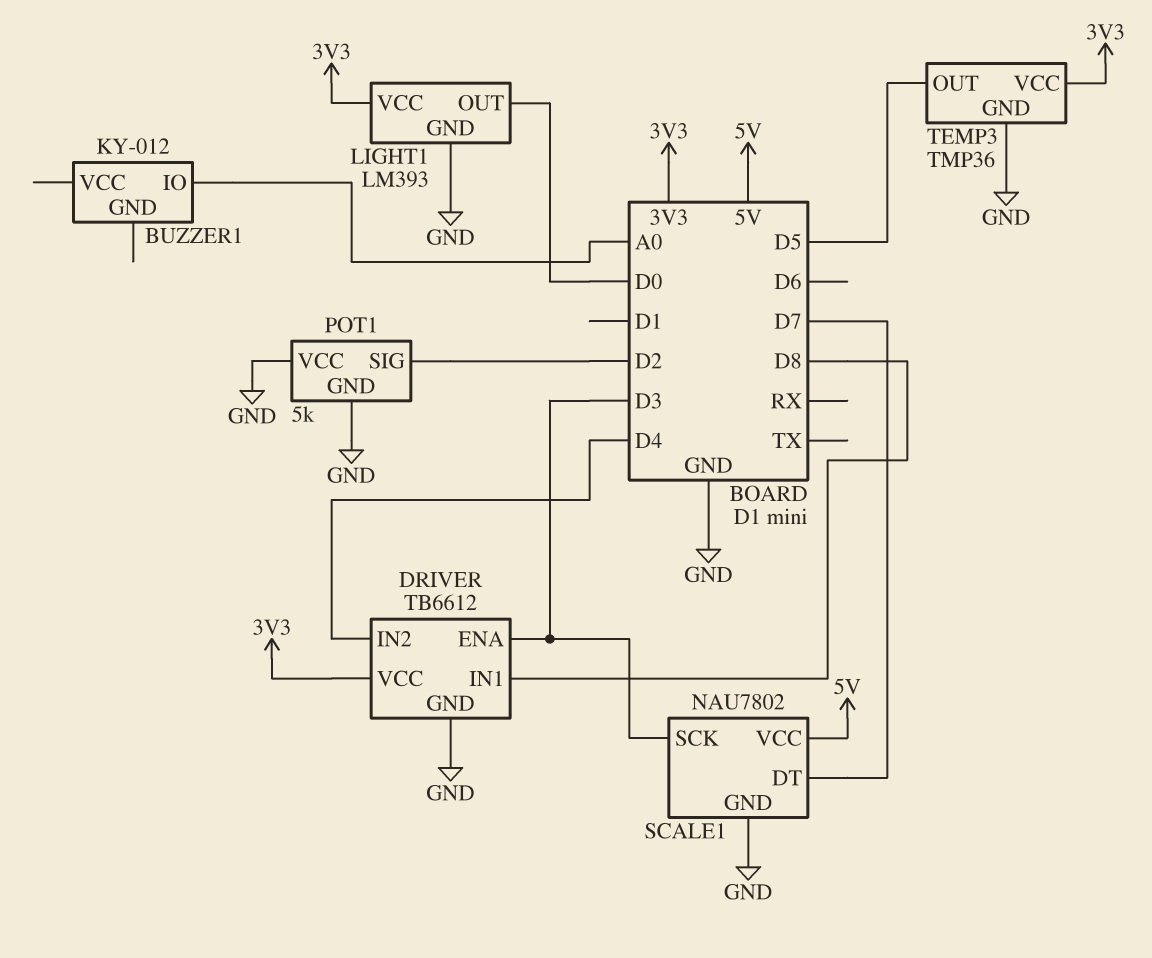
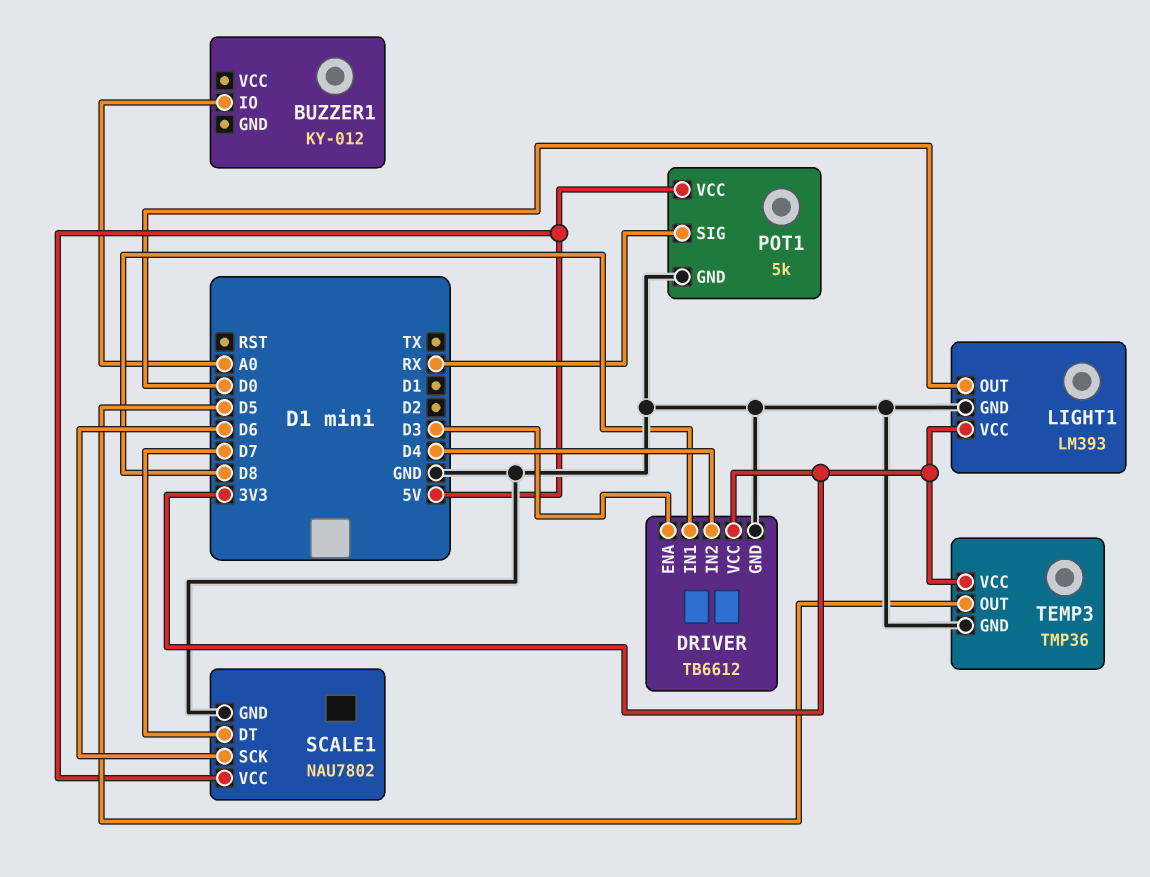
POT1 pin SIG: D2 -> RX
POT1 pin VCC: GND -> 5V
SCALE1 pin SCK: D3 -> D6

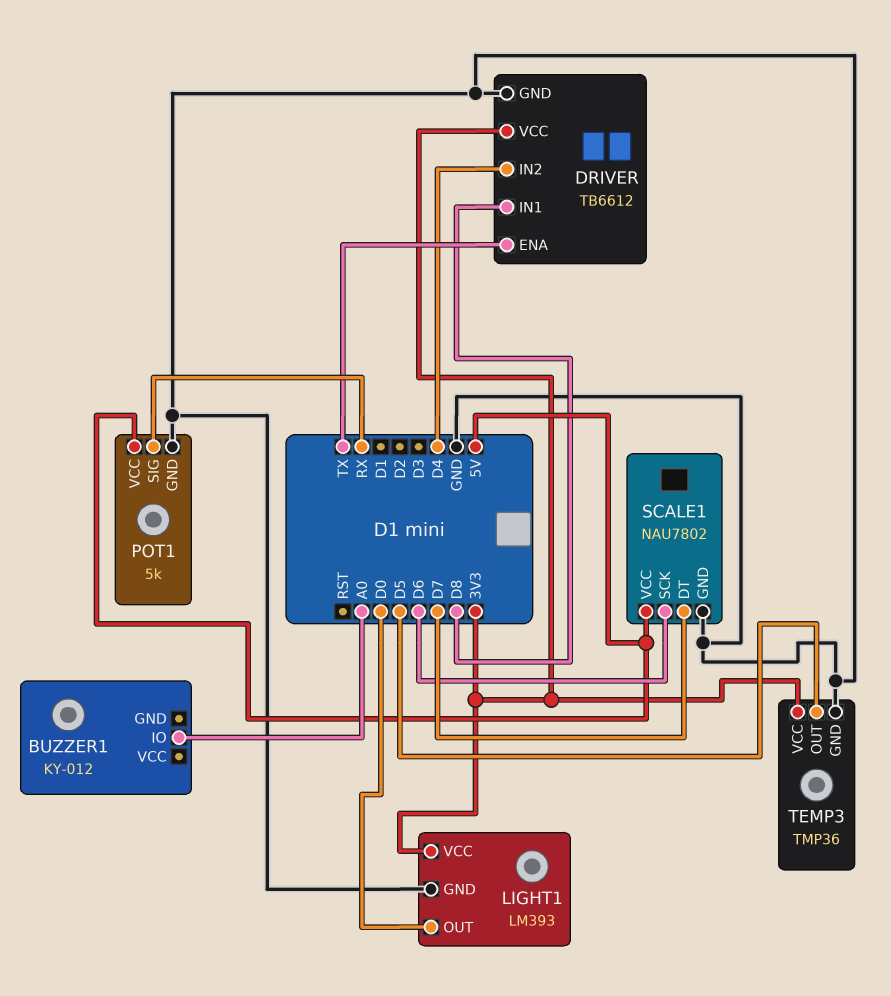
DRIVER pin ENA: D3 -> TX

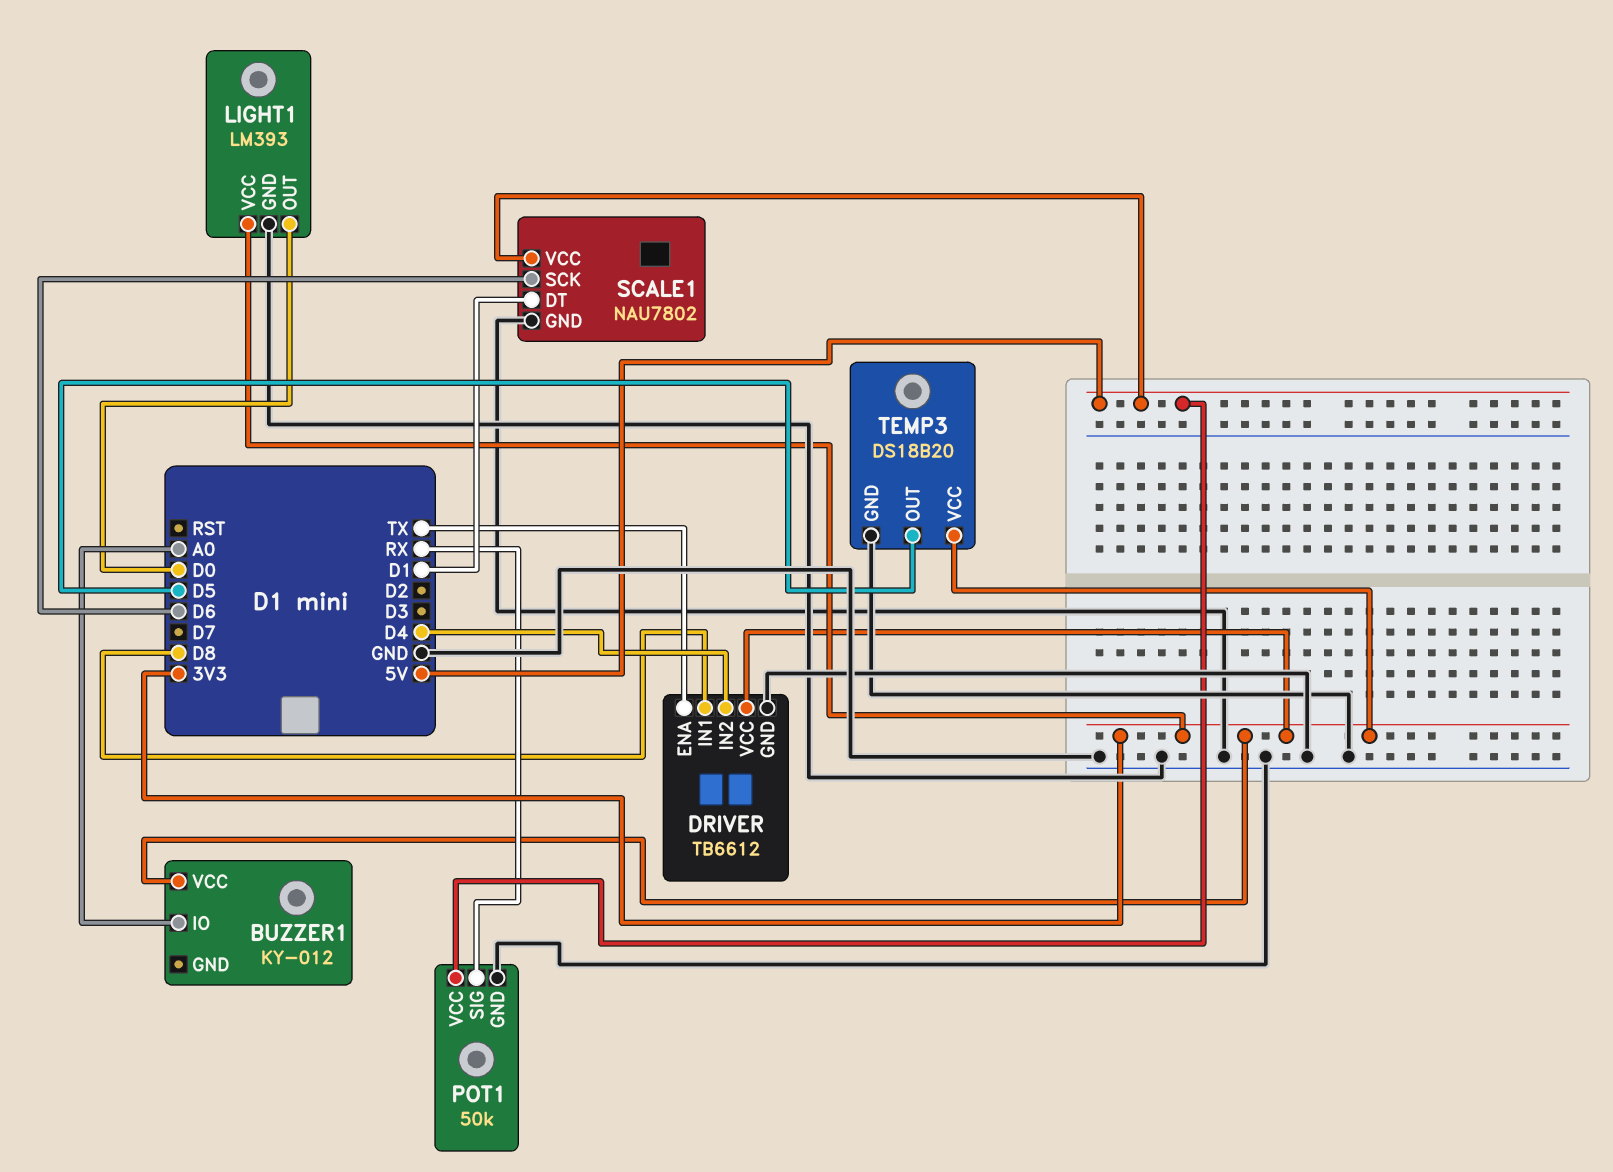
BUZZER1 pin VCC: none -> 3V3
POT1: 5k -> 50k
SCALE1 pin DT: D7 -> D1
TEMP3: TMP36 -> DS18B20

